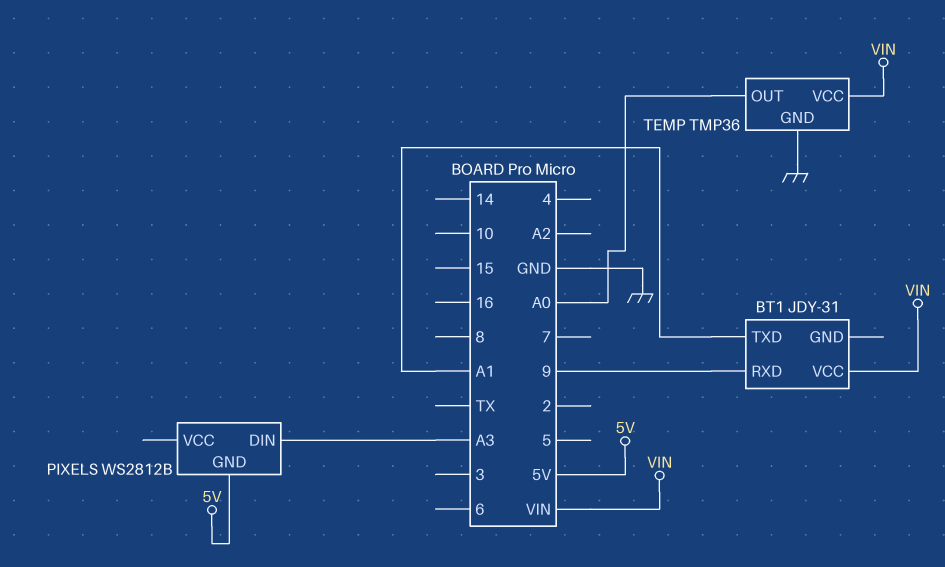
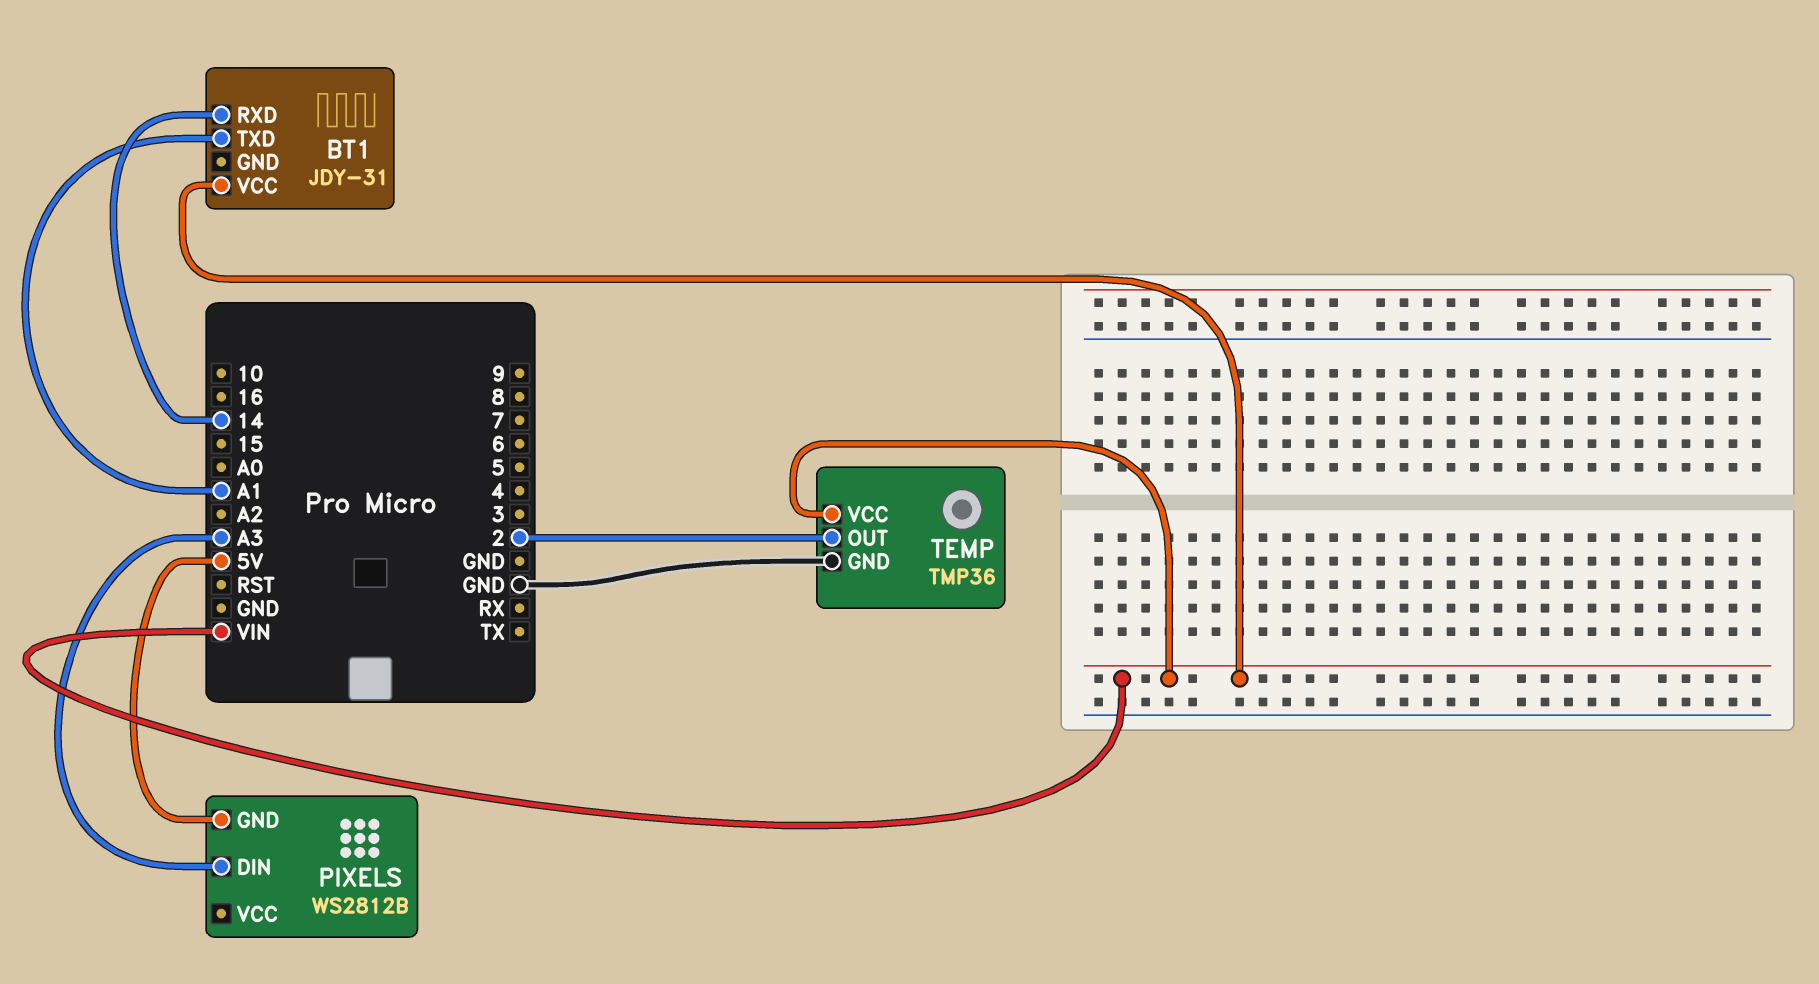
BT1 pin RXD: 9 -> 14
TEMP pin OUT: A0 -> 2

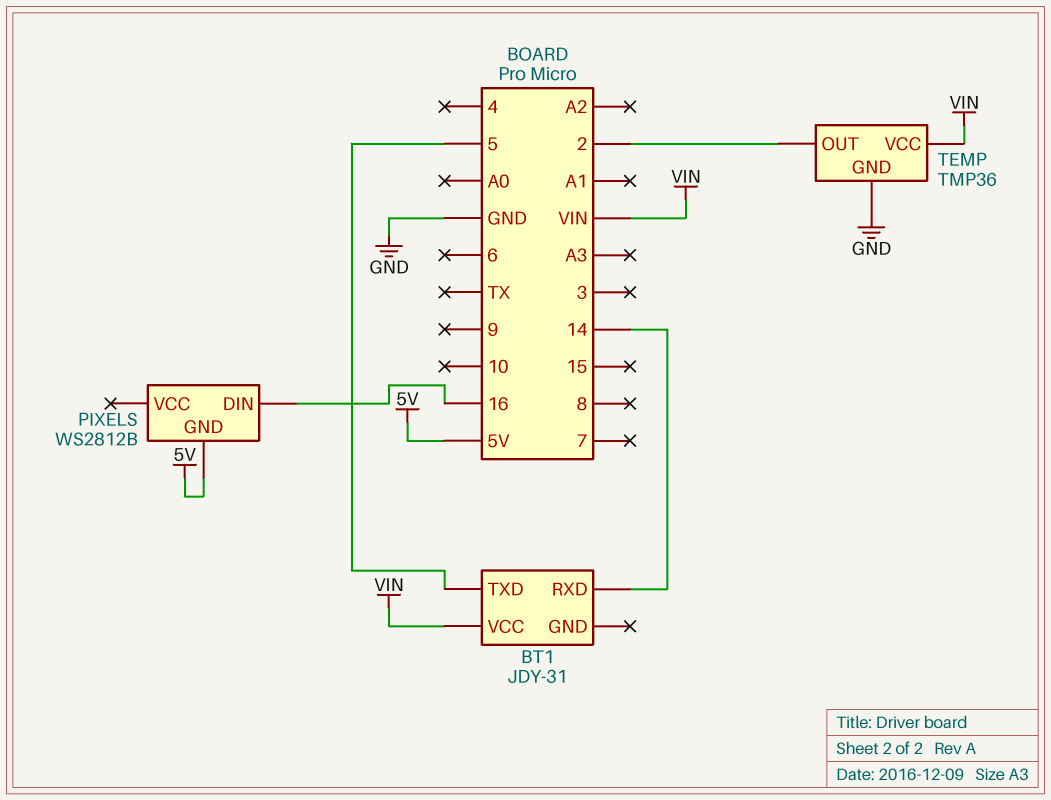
BT1 pin TXD: A1 -> 5
PIXELS pin DIN: A3 -> 16

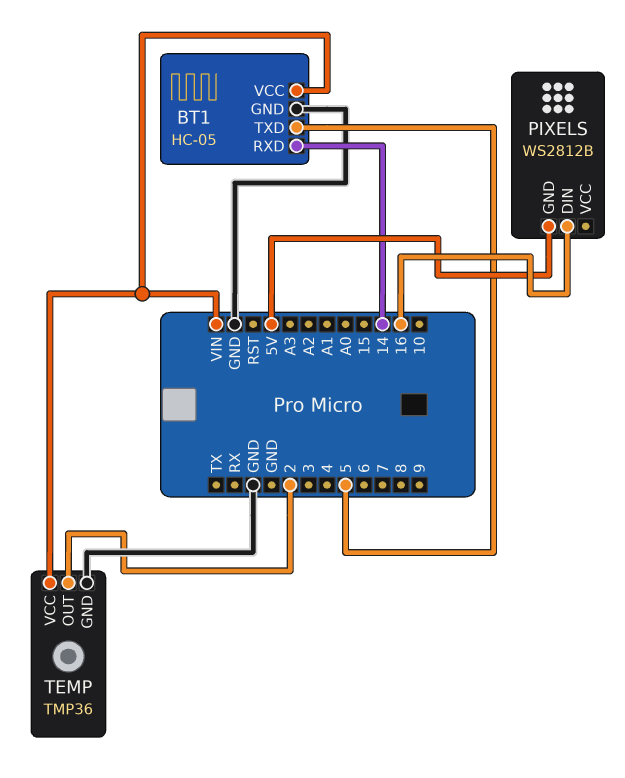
BT1: JDY-31 -> HC-05
BT1 pin GND: none -> GND

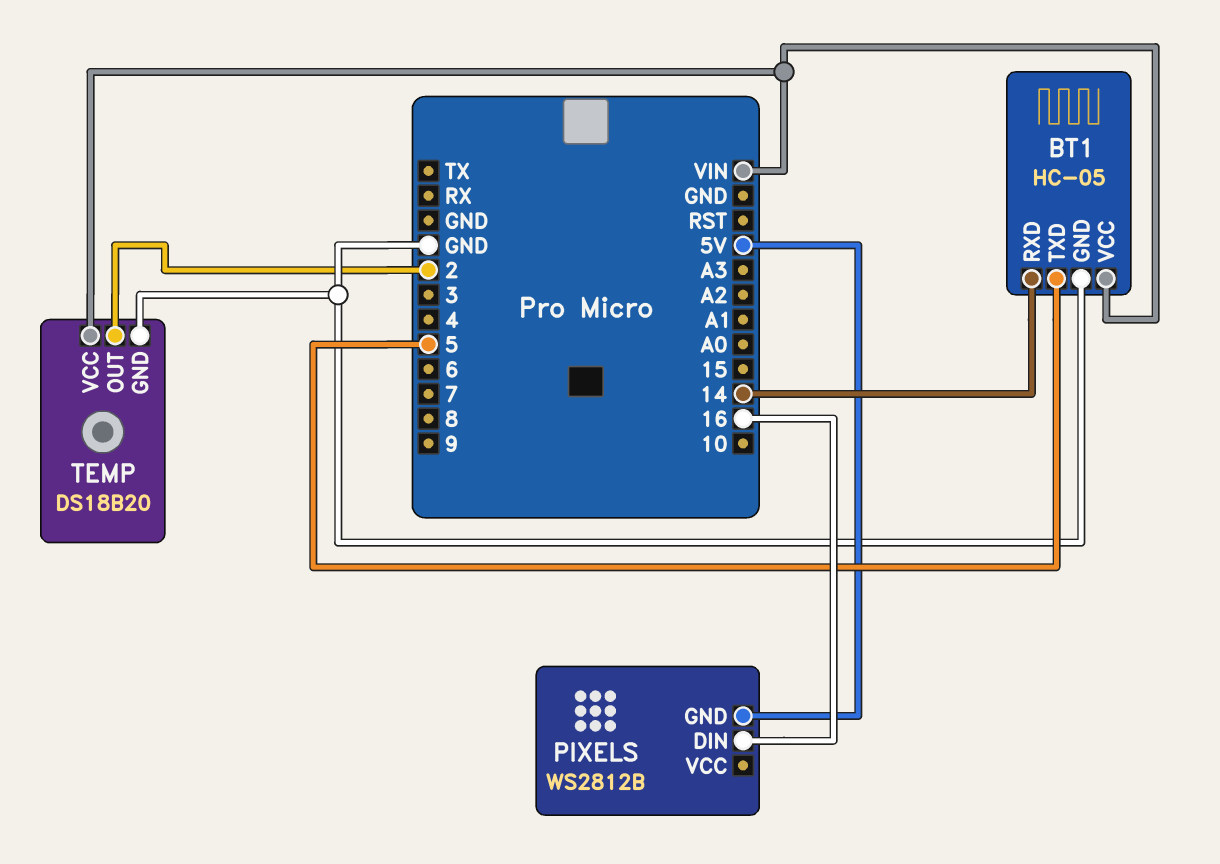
TEMP: TMP36 -> DS18B20

